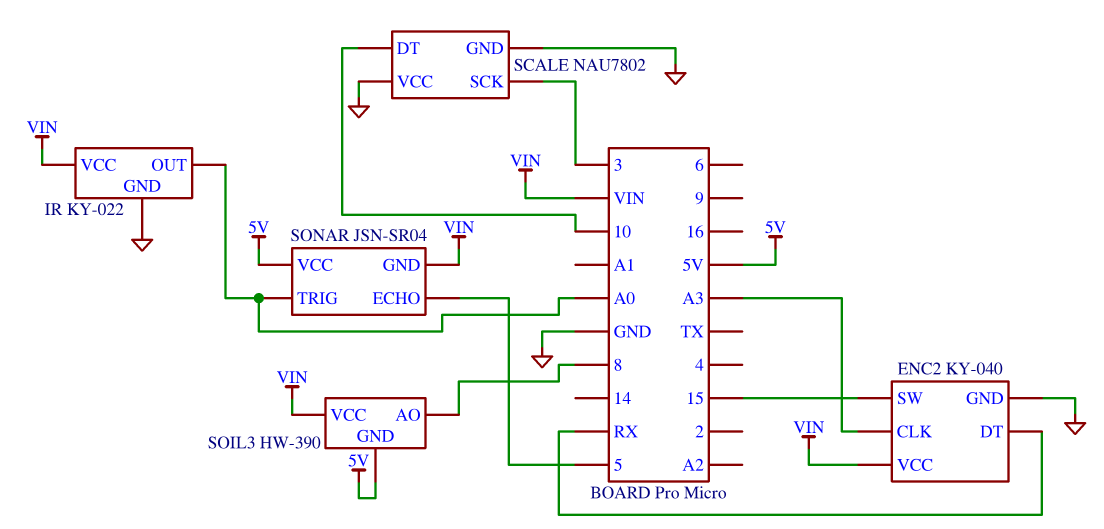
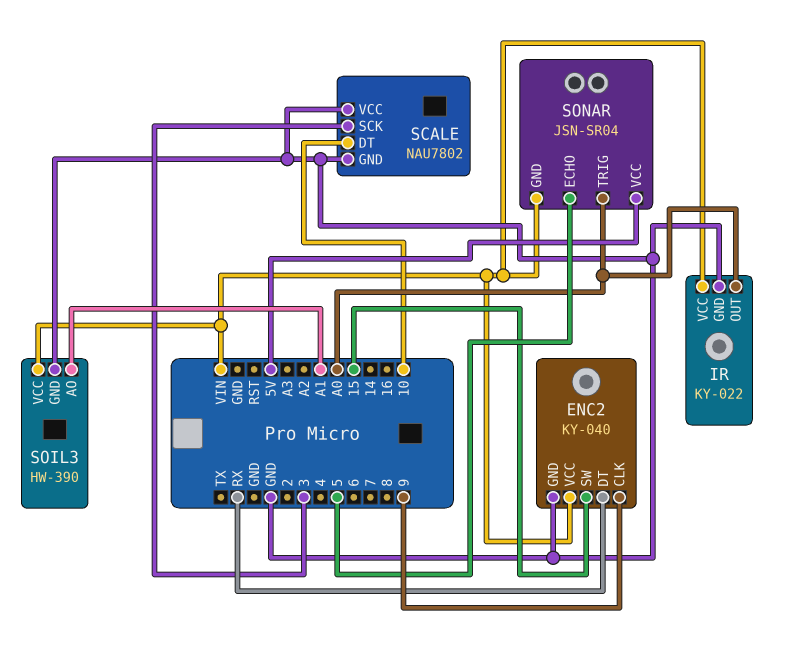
ENC2 pin CLK: A3 -> 9
SOIL3 pin AO: 8 -> A1
SOIL3 pin GND: 5V -> GND

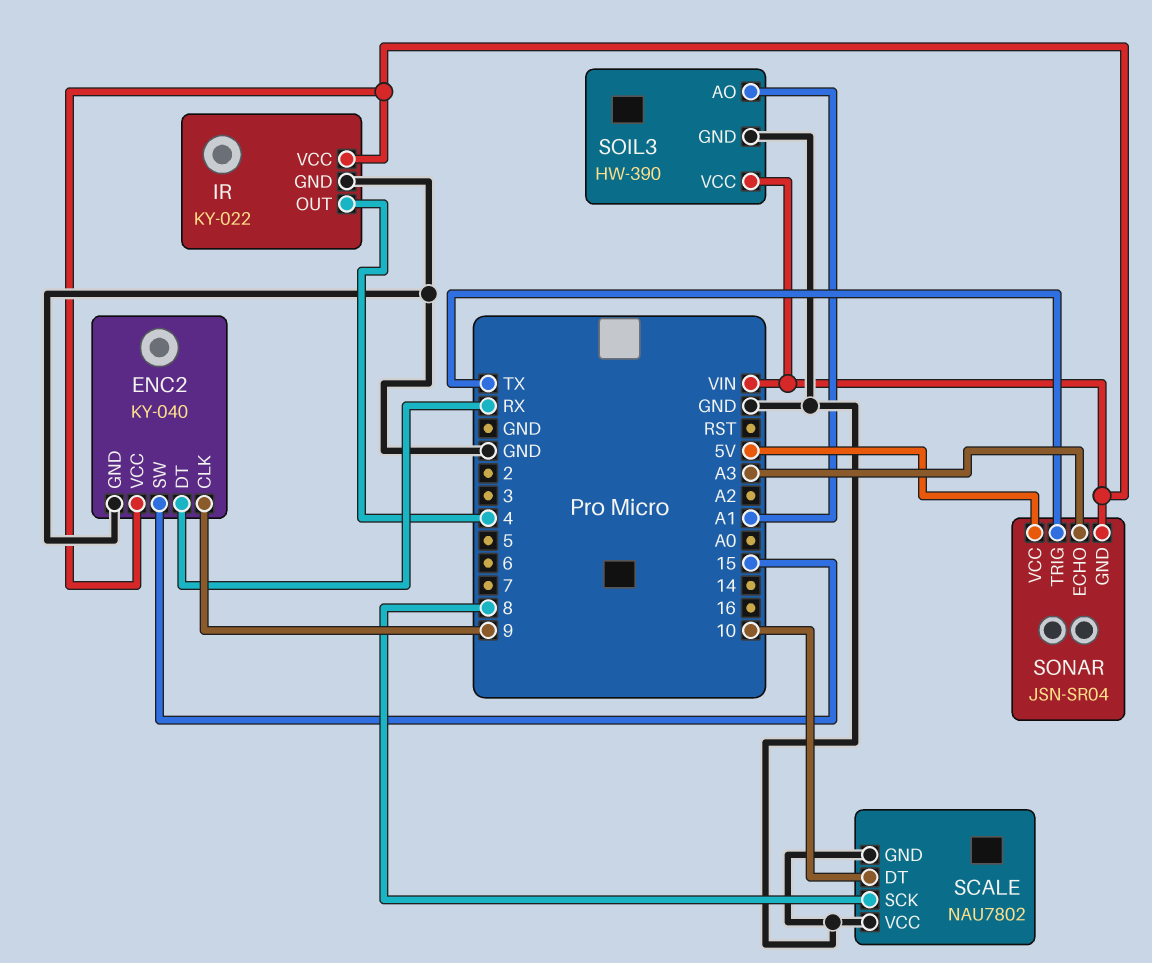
IR pin OUT: A0 -> 4
SCALE pin SCK: 3 -> 8
SONAR pin ECHO: 5 -> A3
SONAR pin TRIG: A0 -> TX

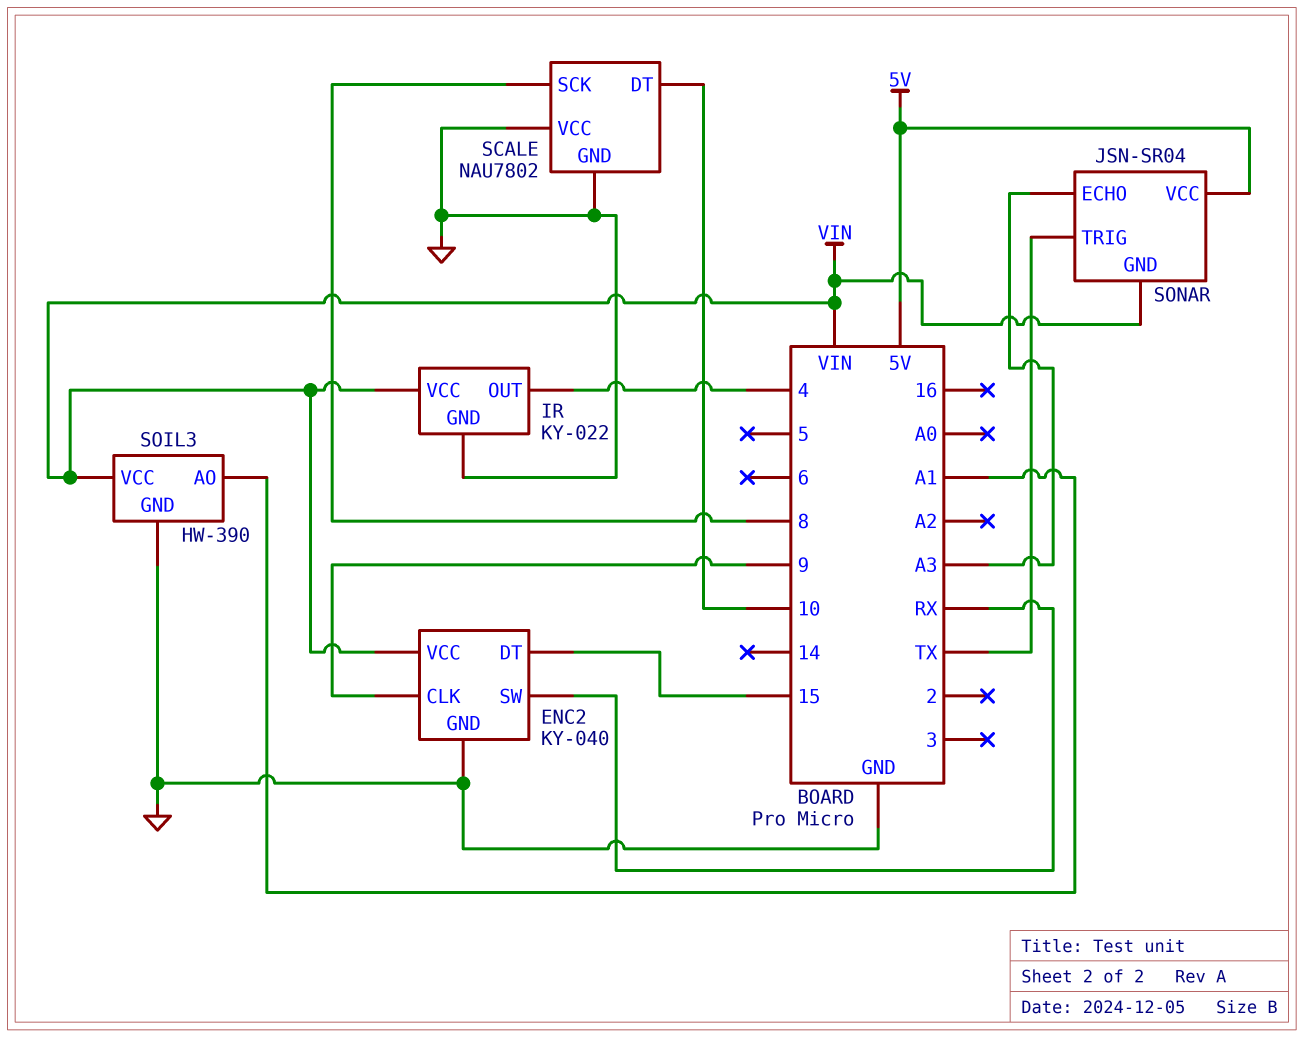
ENC2 pin DT: RX -> 15
ENC2 pin SW: 15 -> RX

